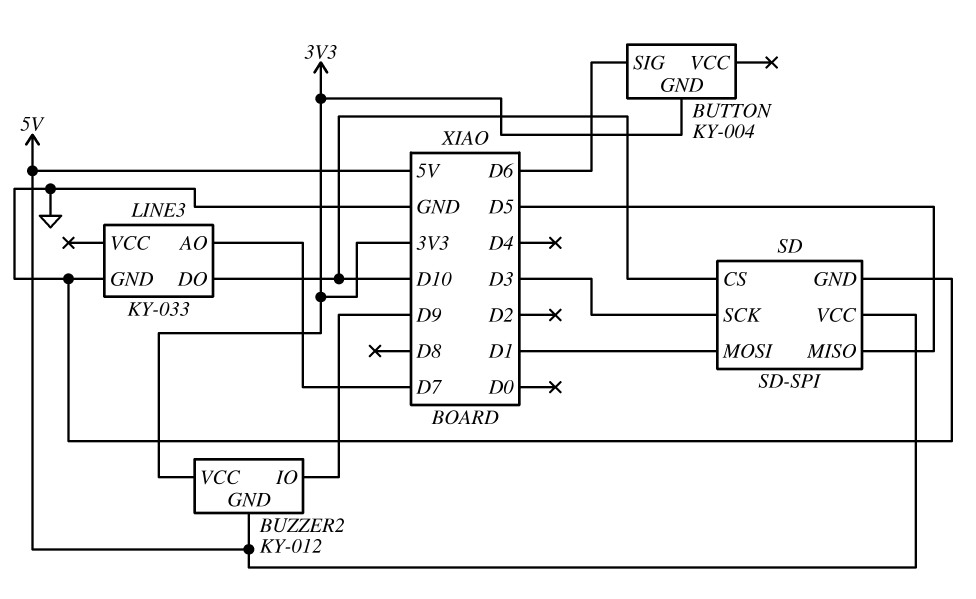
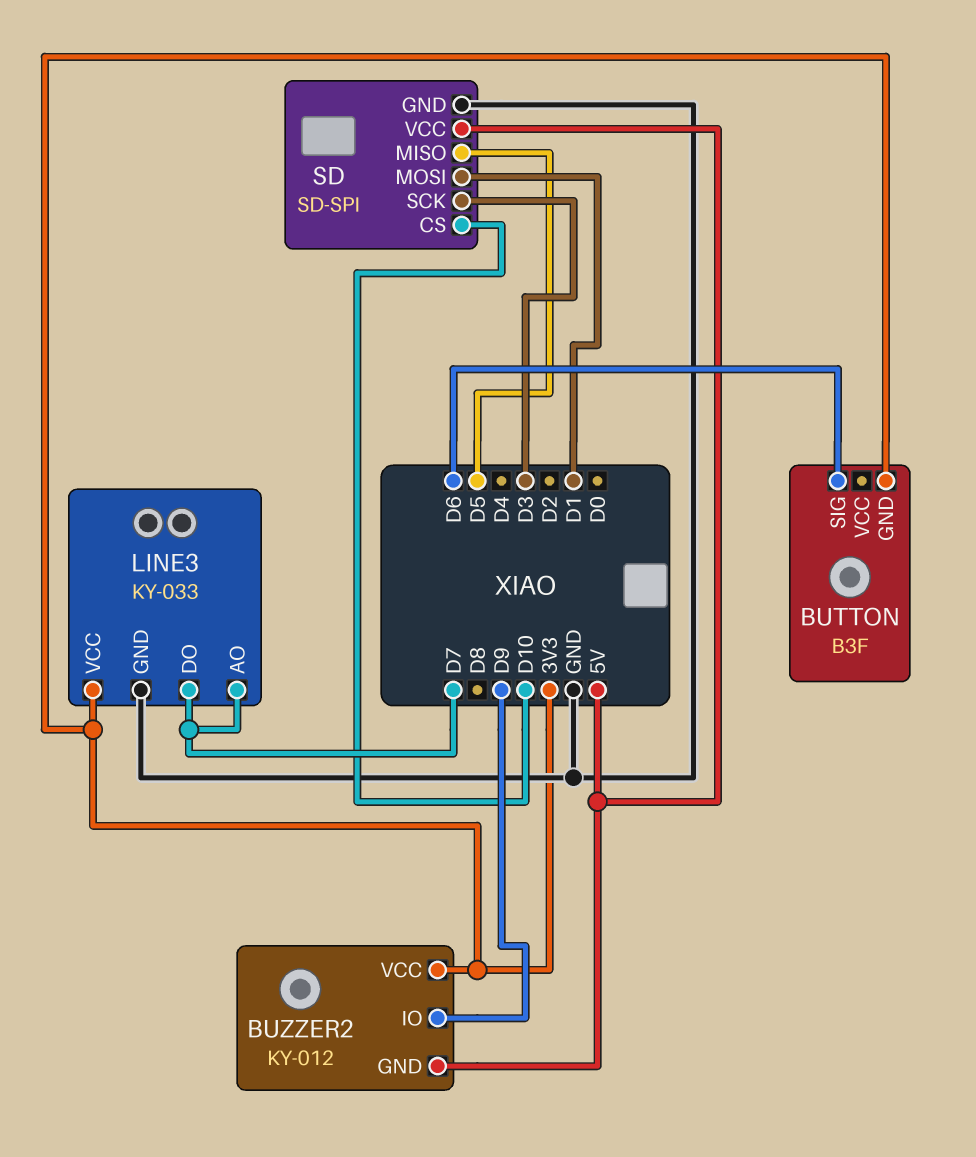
BUTTON: KY-004 -> B3F
LINE3 pin DO: D10 -> D7
LINE3 pin VCC: none -> 3V3

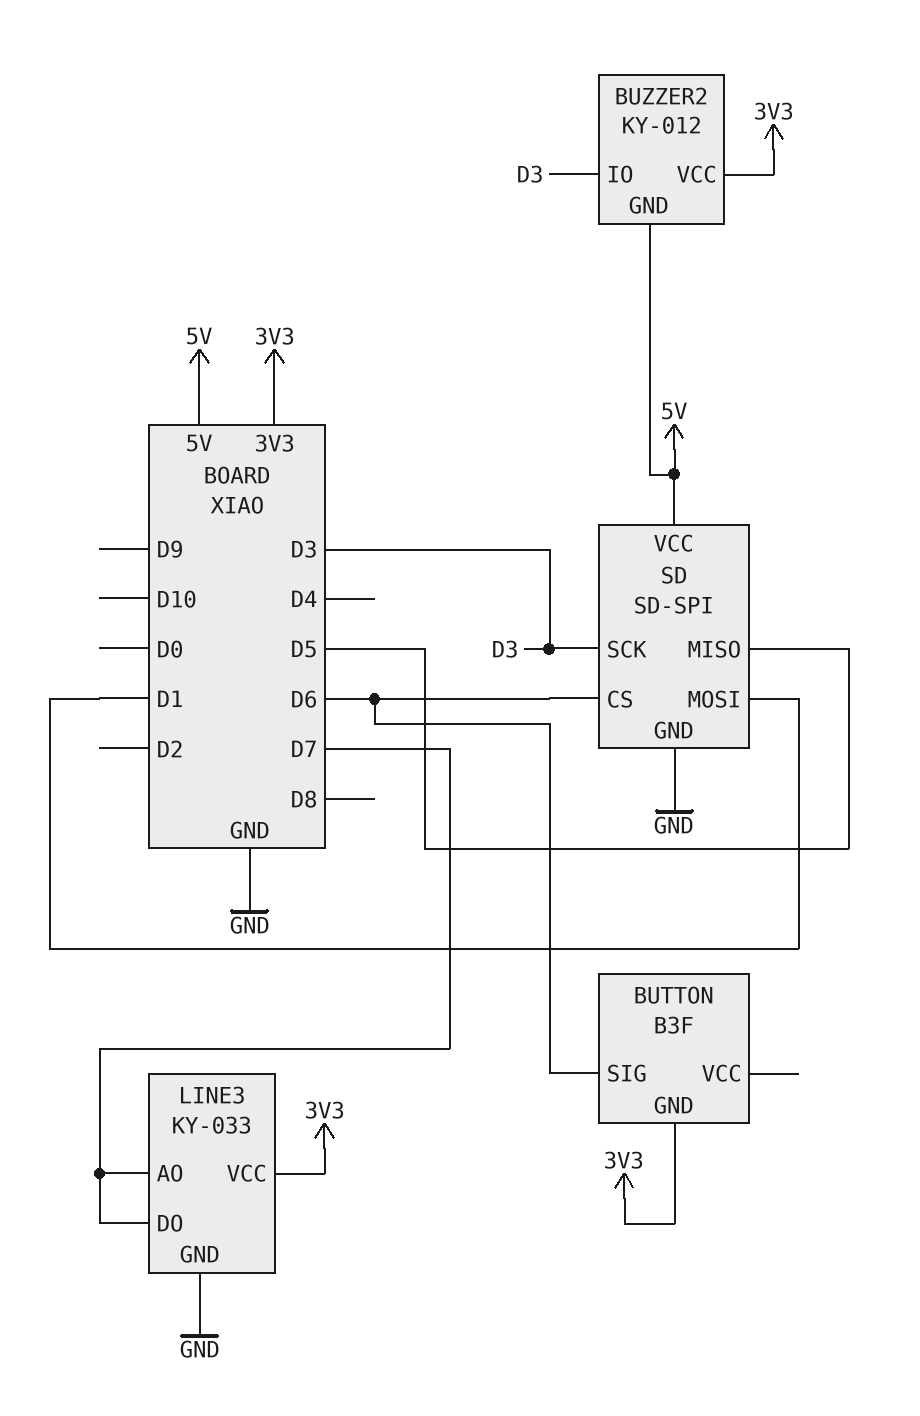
BUZZER2 pin IO: D9 -> D3
SD pin CS: D10 -> D6

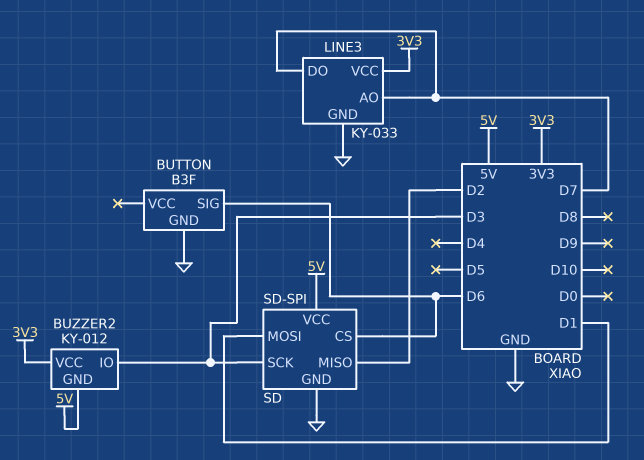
BUTTON pin GND: 3V3 -> GND
SD pin MISO: D5 -> D2

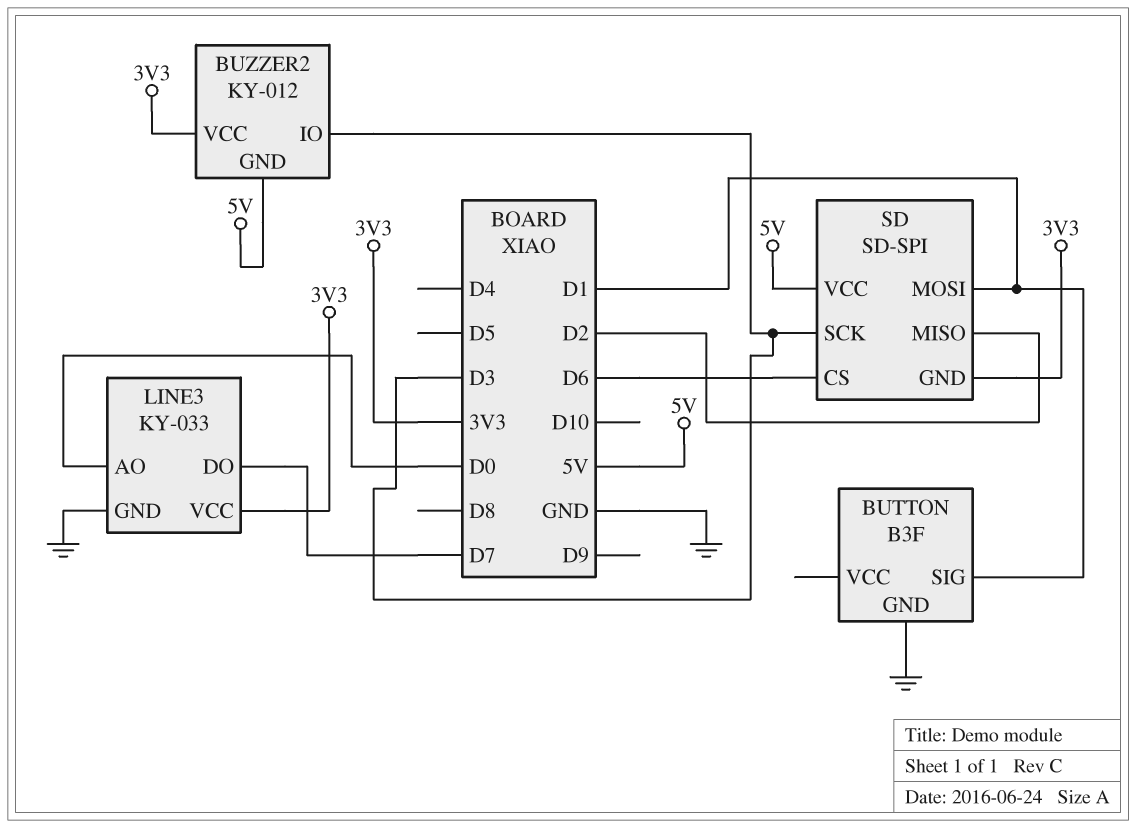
BUTTON pin SIG: D6 -> D1
LINE3 pin AO: D7 -> D0
SD pin GND: GND -> 3V3

